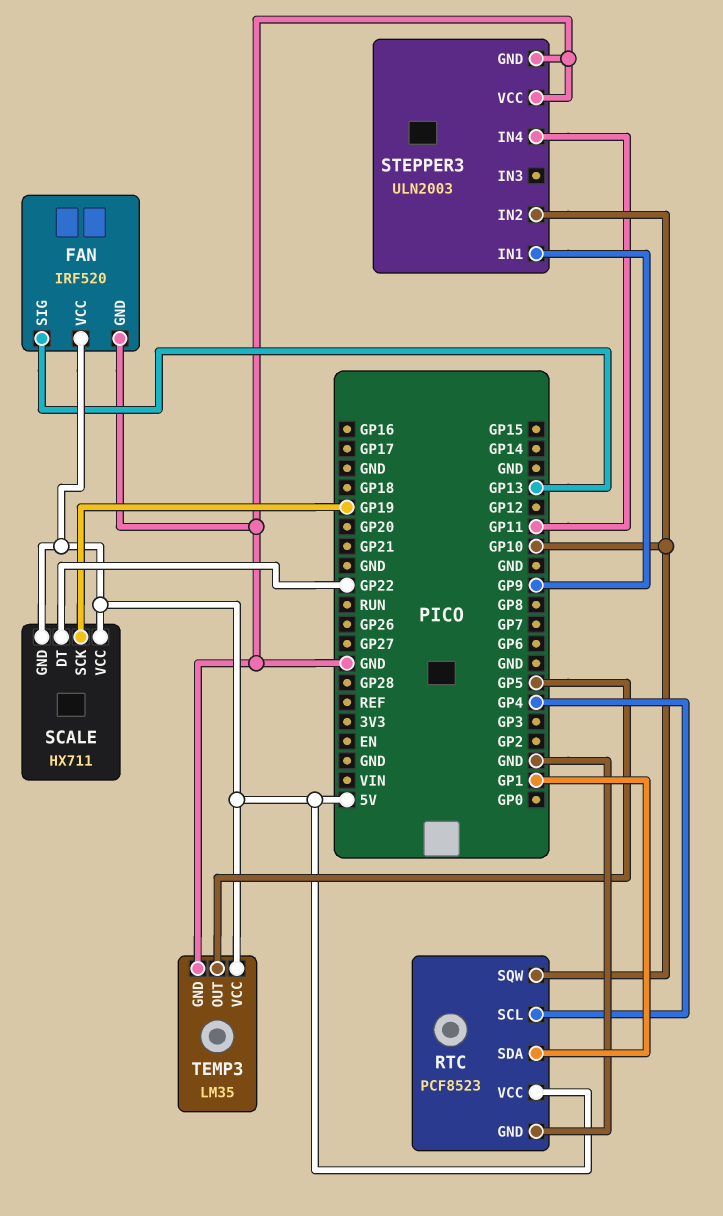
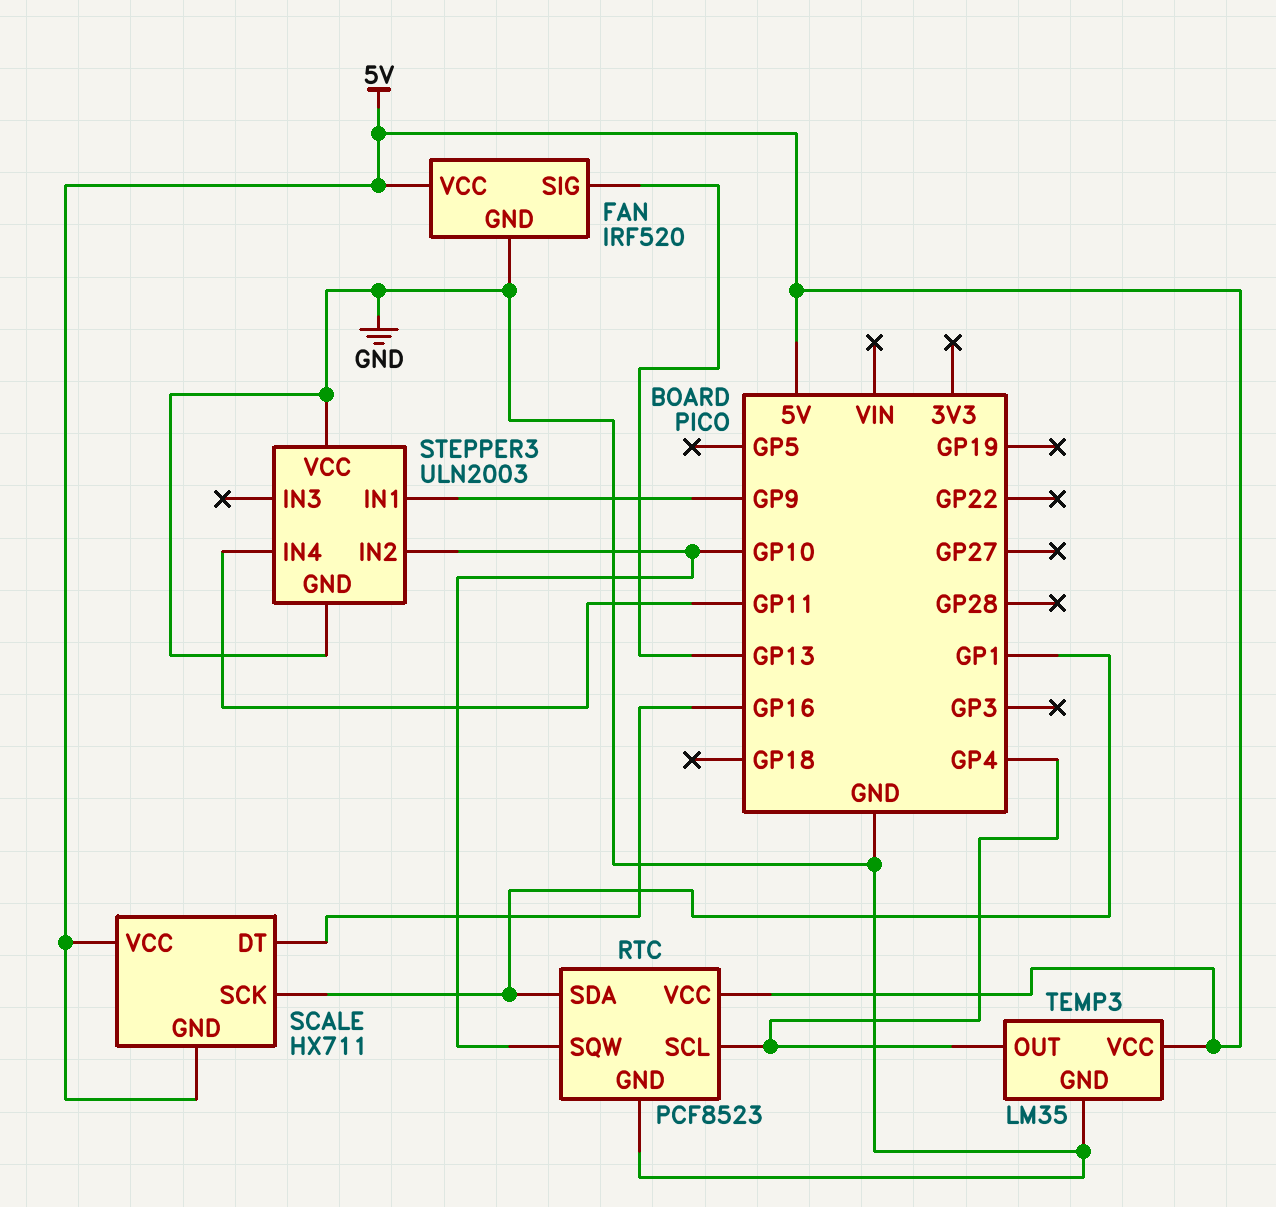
SCALE pin DT: GP22 -> GP16
SCALE pin SCK: GP19 -> GP1
TEMP3 pin OUT: GP5 -> GP4

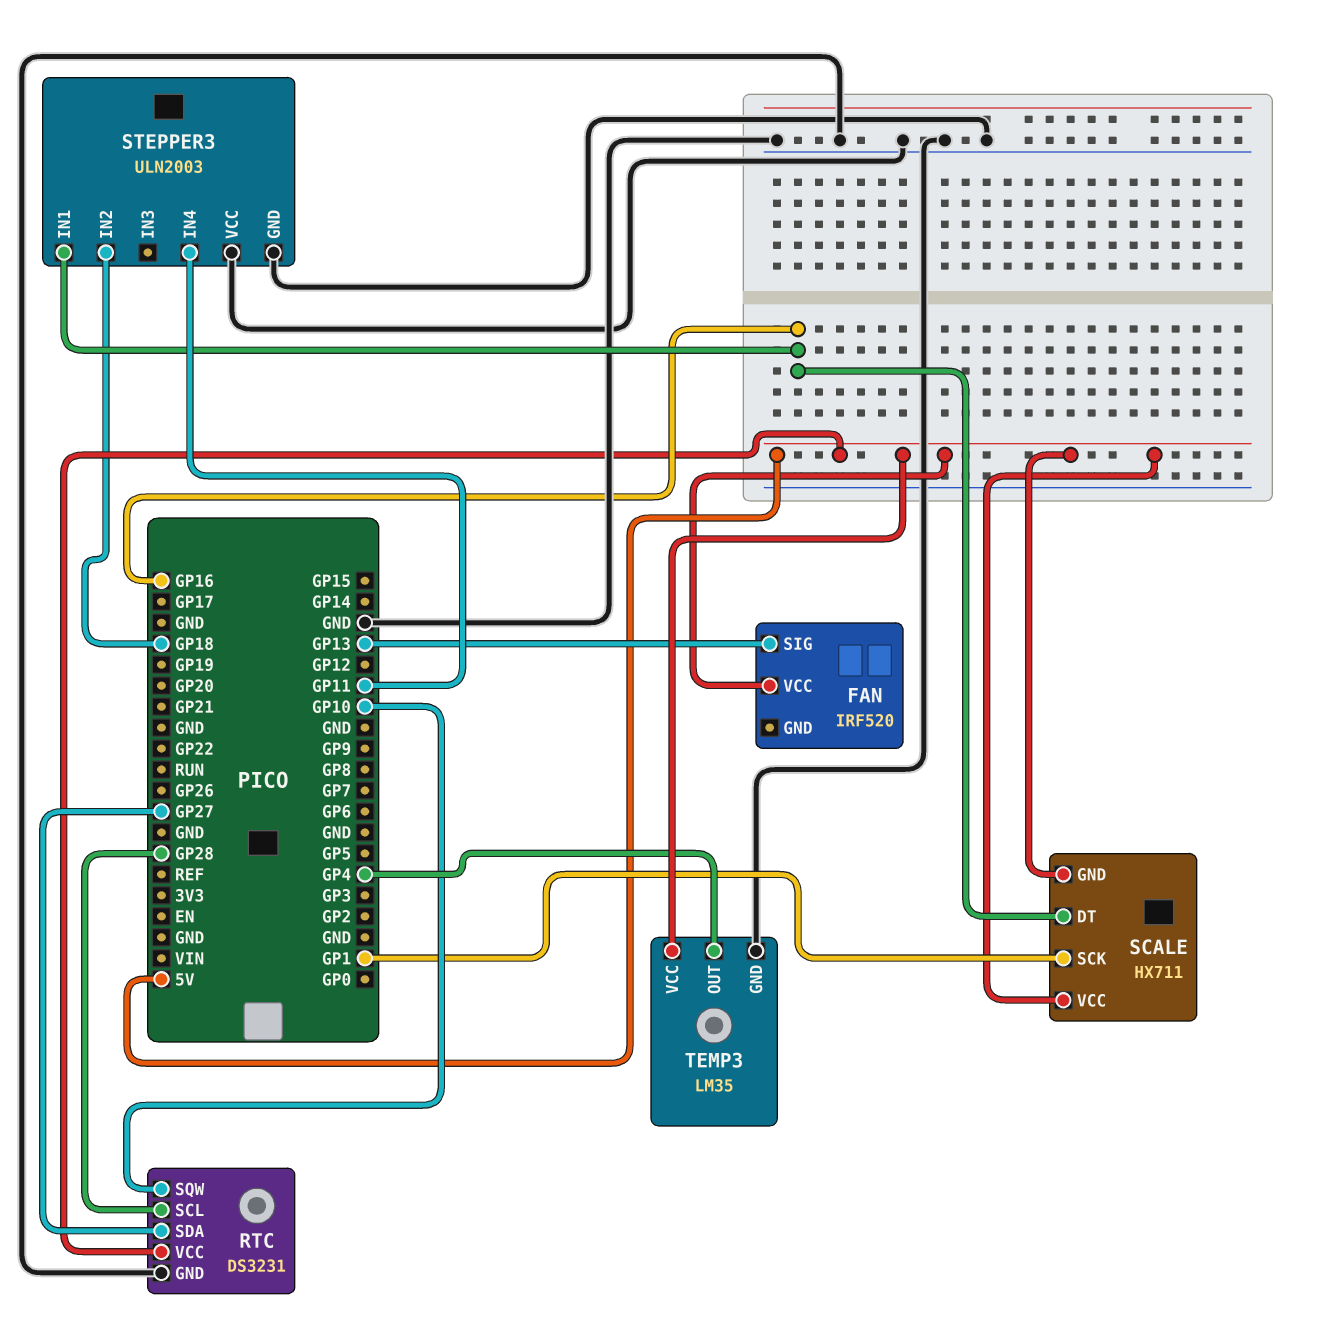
FAN pin GND: GND -> none
RTC: PCF8523 -> DS3231
RTC pin SCL: GP4 -> GP28
RTC pin SDA: GP1 -> GP27
STEPPER3 pin IN1: GP9 -> GP16
STEPPER3 pin IN2: GP10 -> GP18

